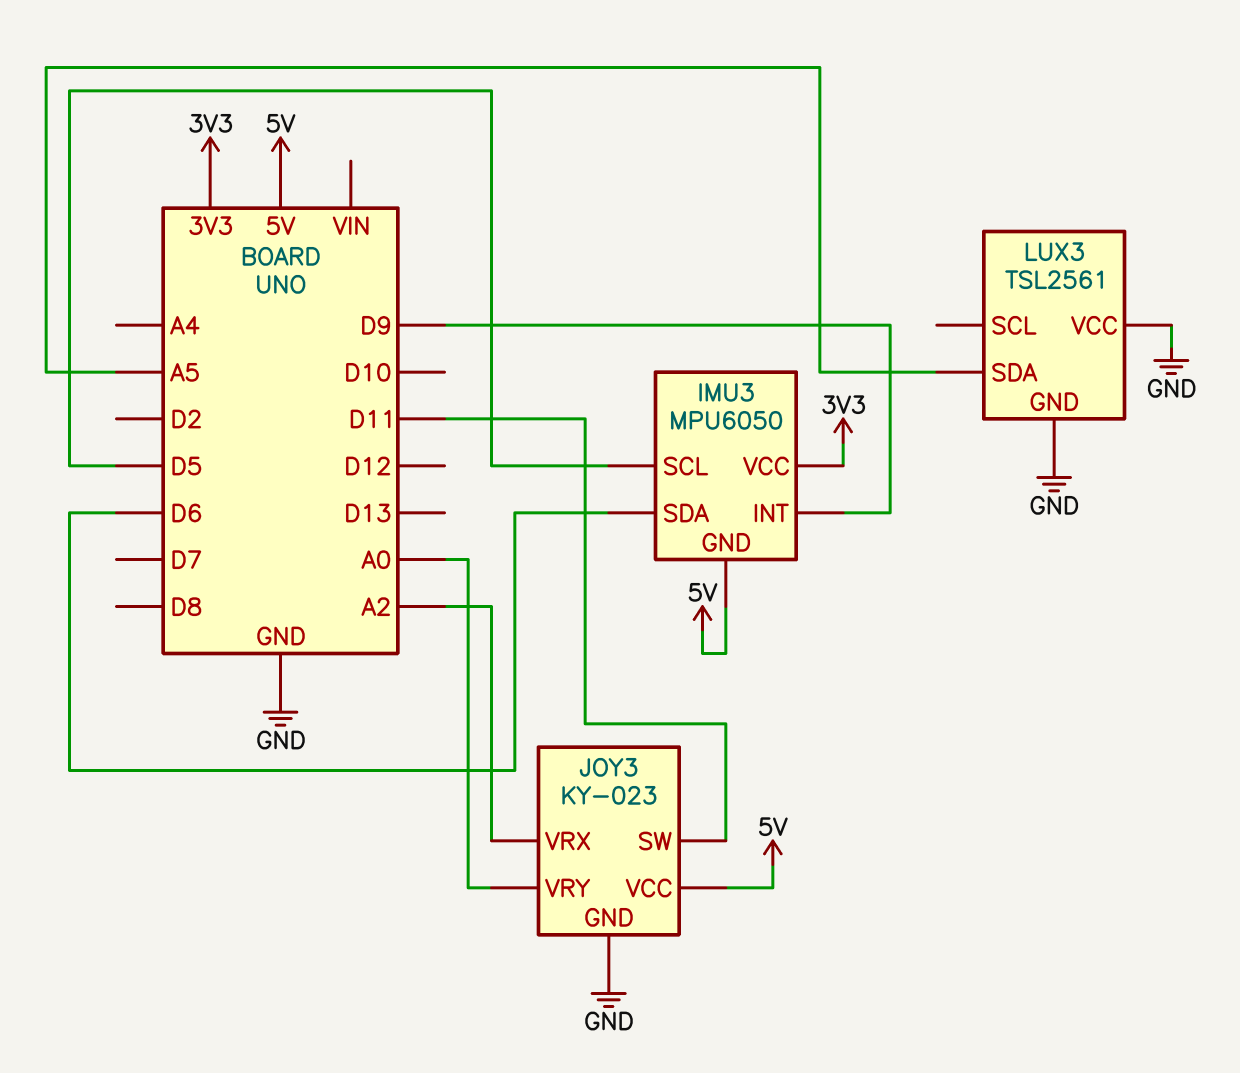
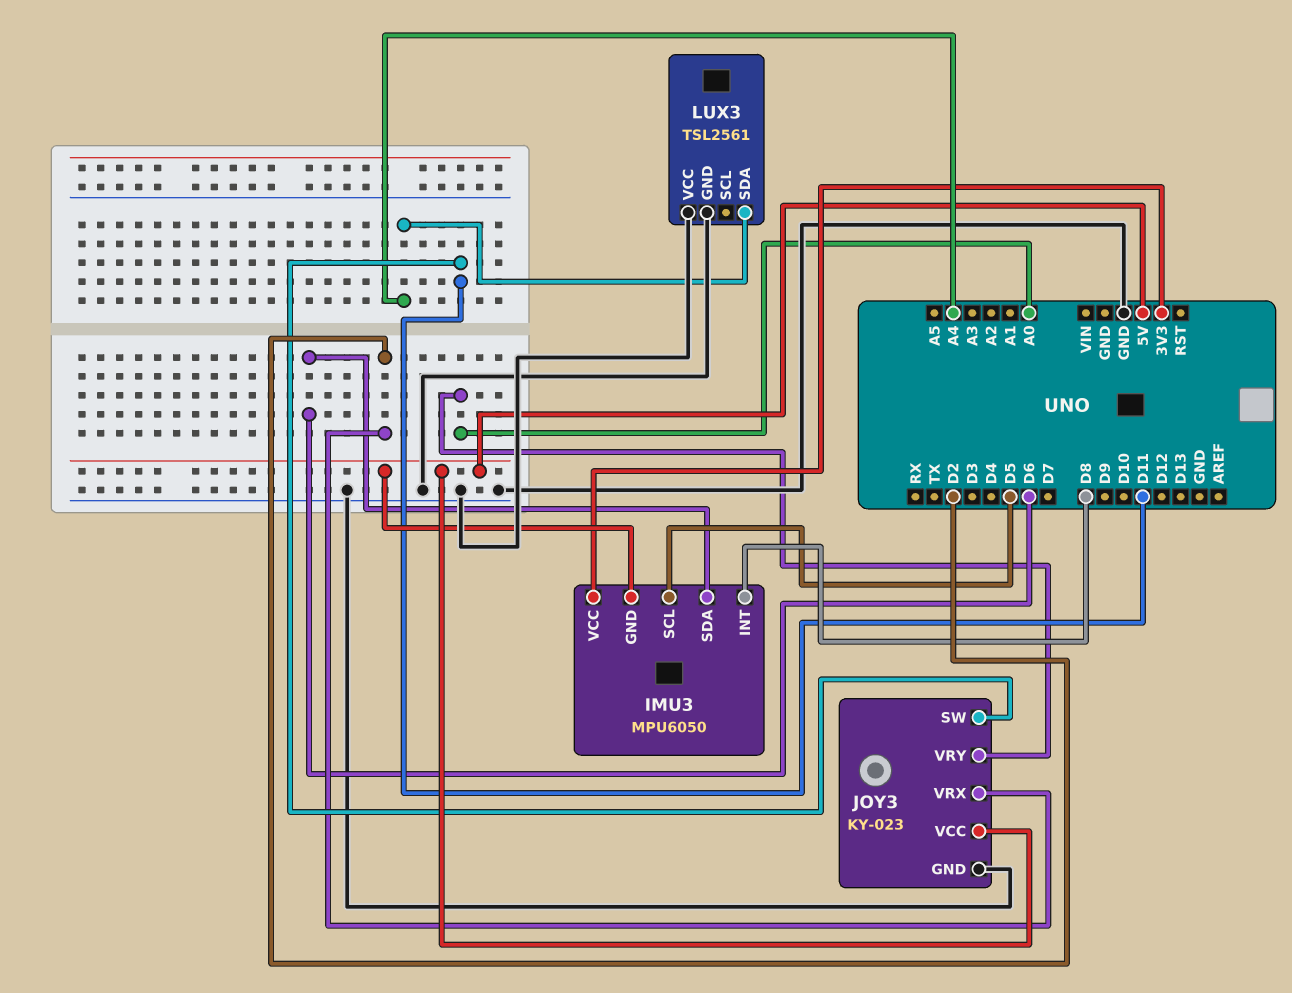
IMU3 pin INT: D9 -> D8
JOY3 pin VRX: A2 -> D2
LUX3 pin SDA: A5 -> A4

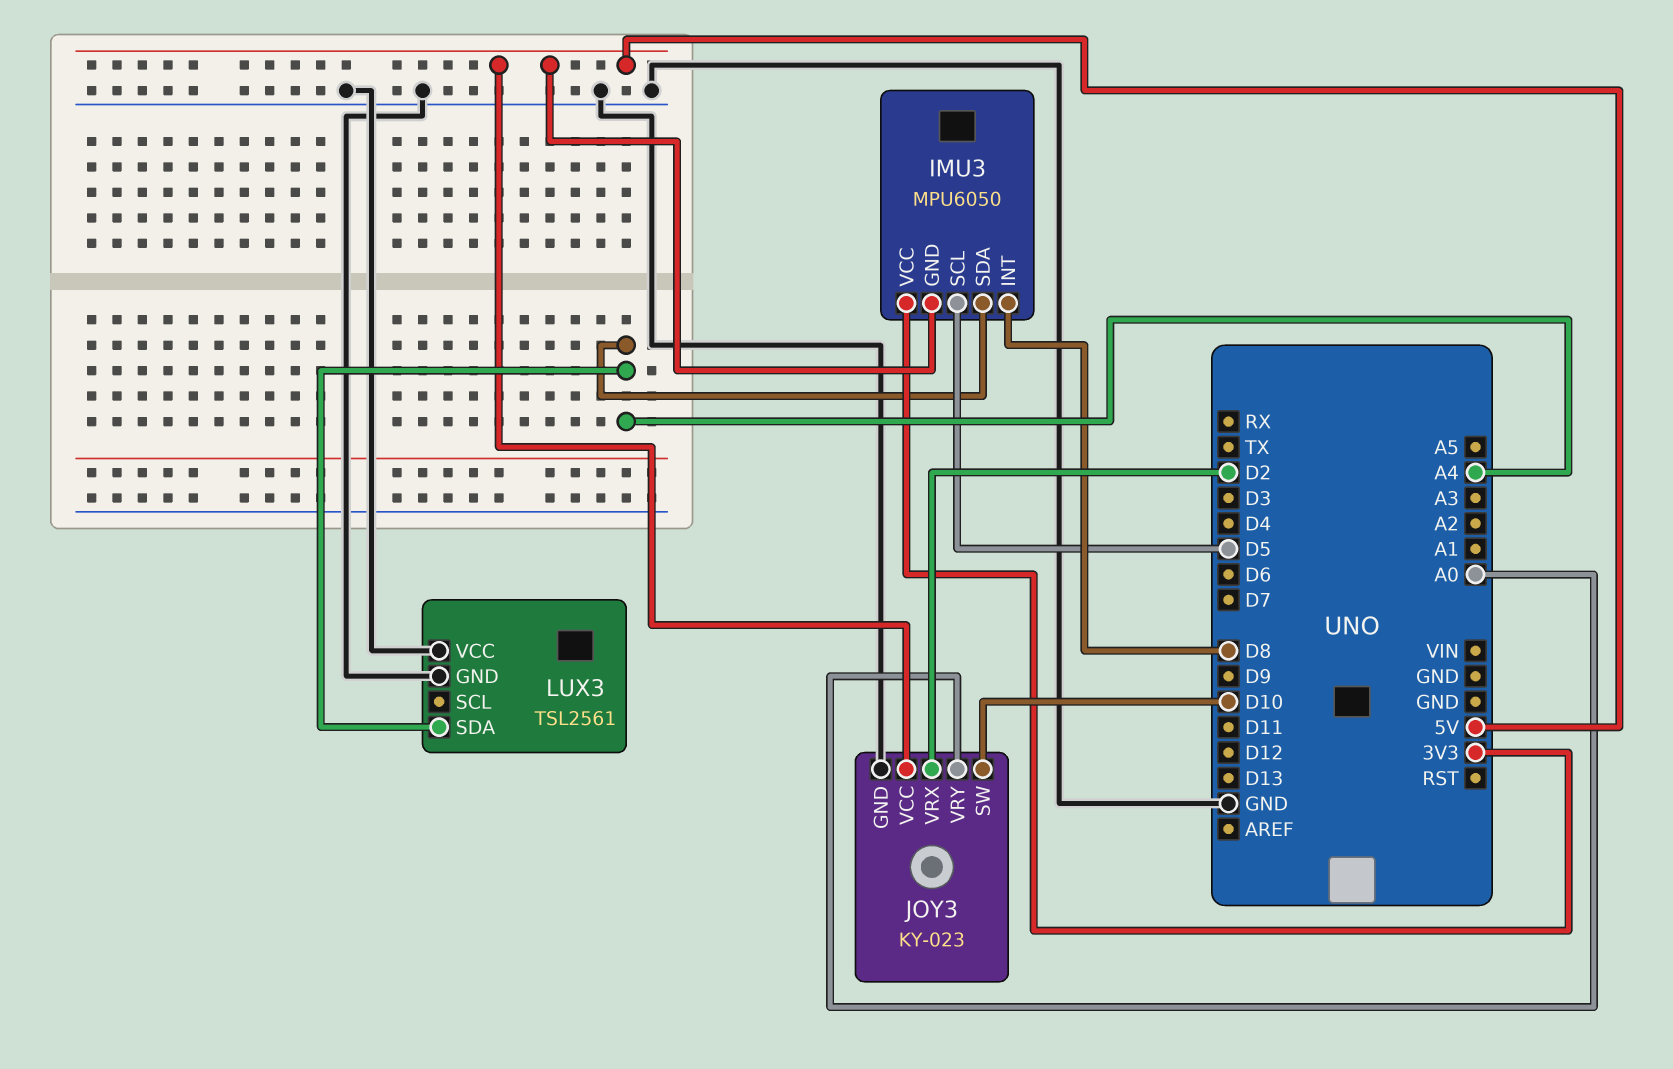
IMU3 pin SDA: D6 -> A4
JOY3 pin SW: D11 -> D10

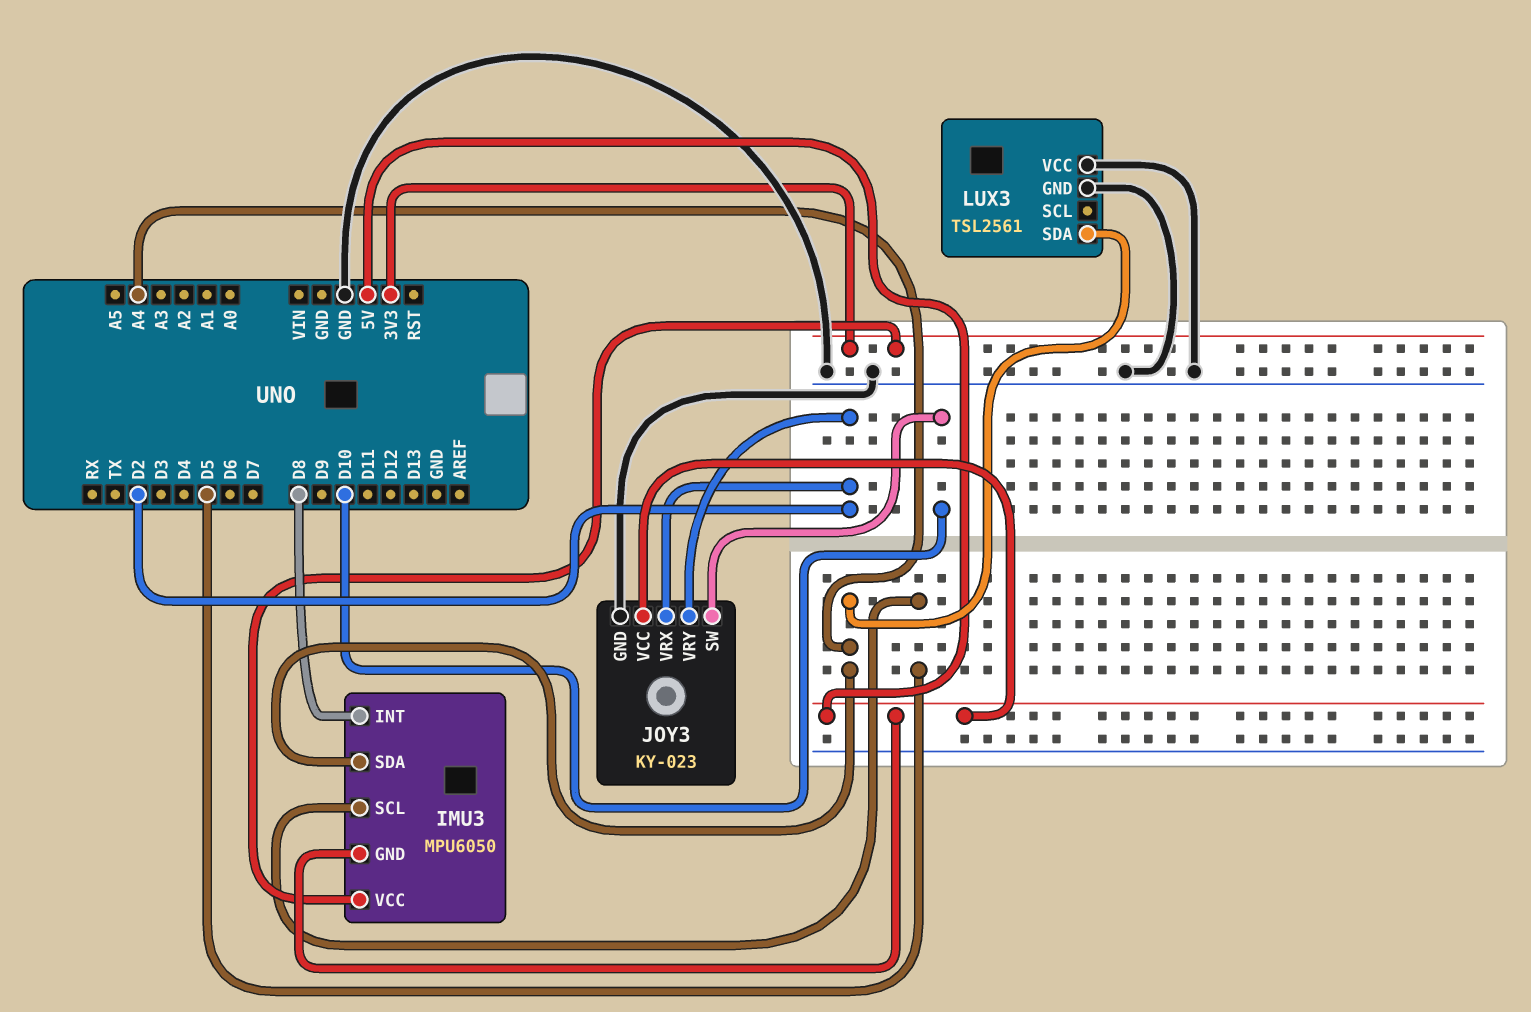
JOY3 pin VRY: A0 -> D2

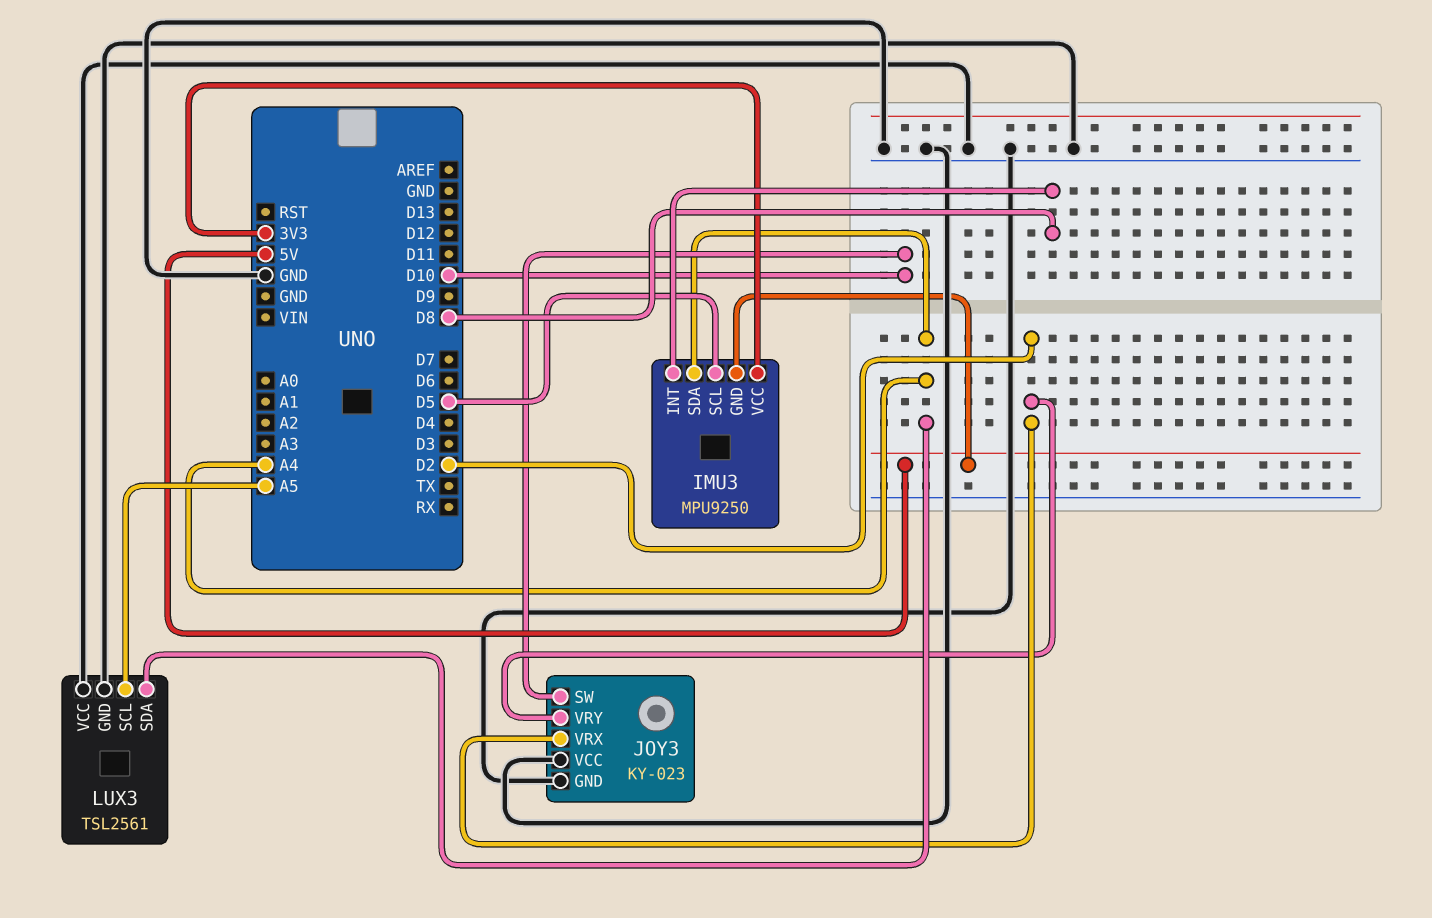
IMU3: MPU6050 -> MPU9250
JOY3 pin VCC: 5V -> GND
LUX3 pin SCL: none -> A5

